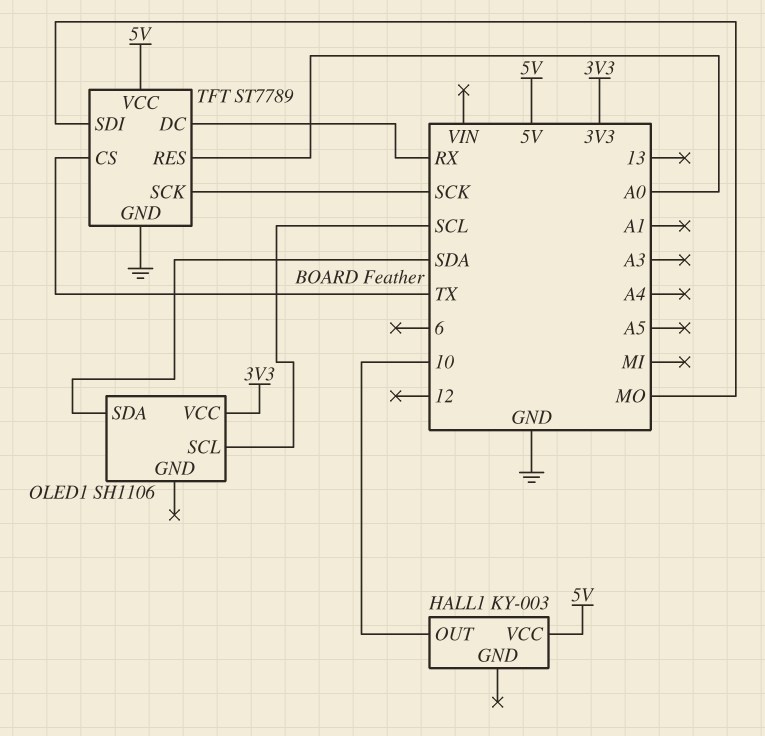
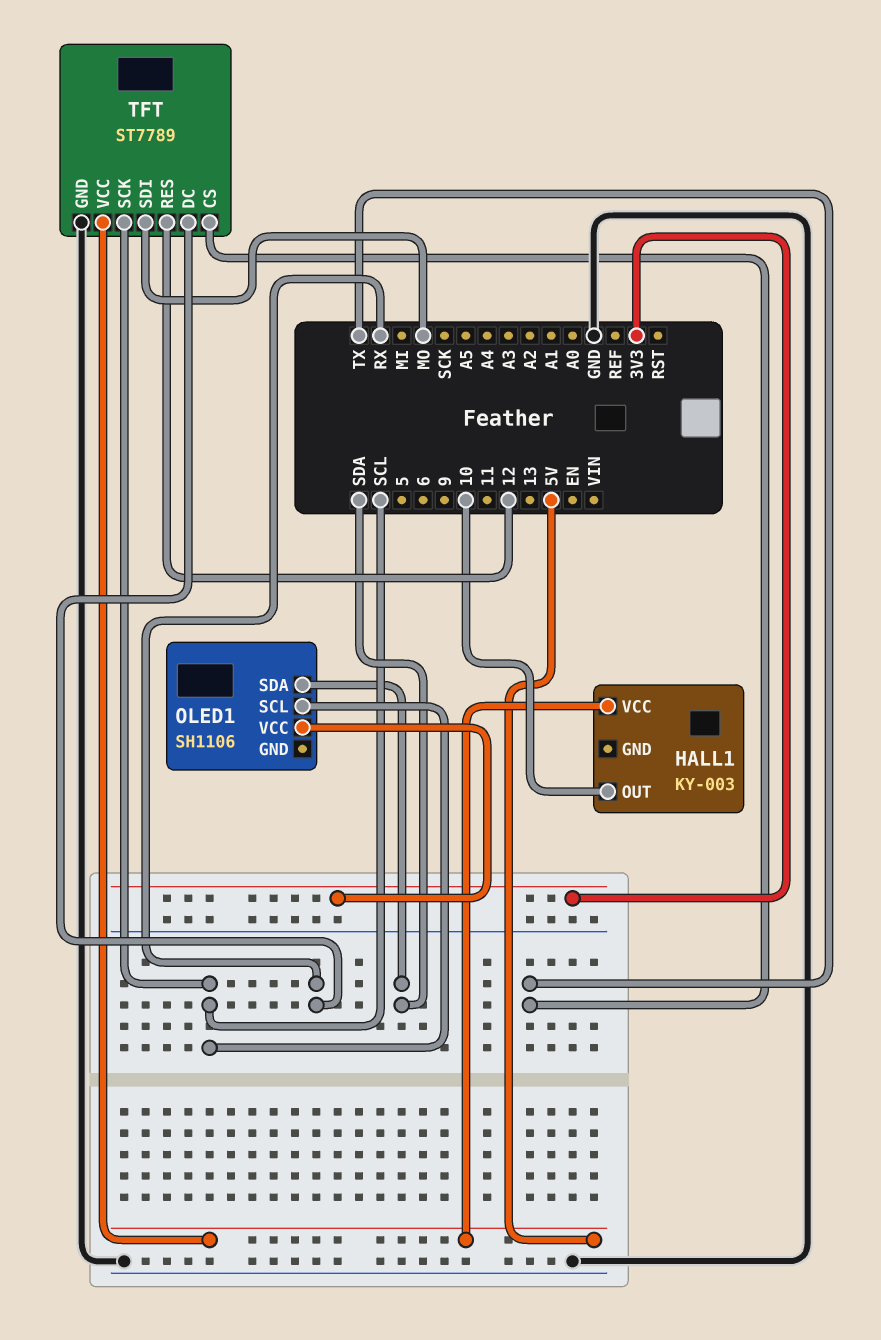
TFT pin RES: A0 -> 12
TFT pin SCK: SCK -> SCL

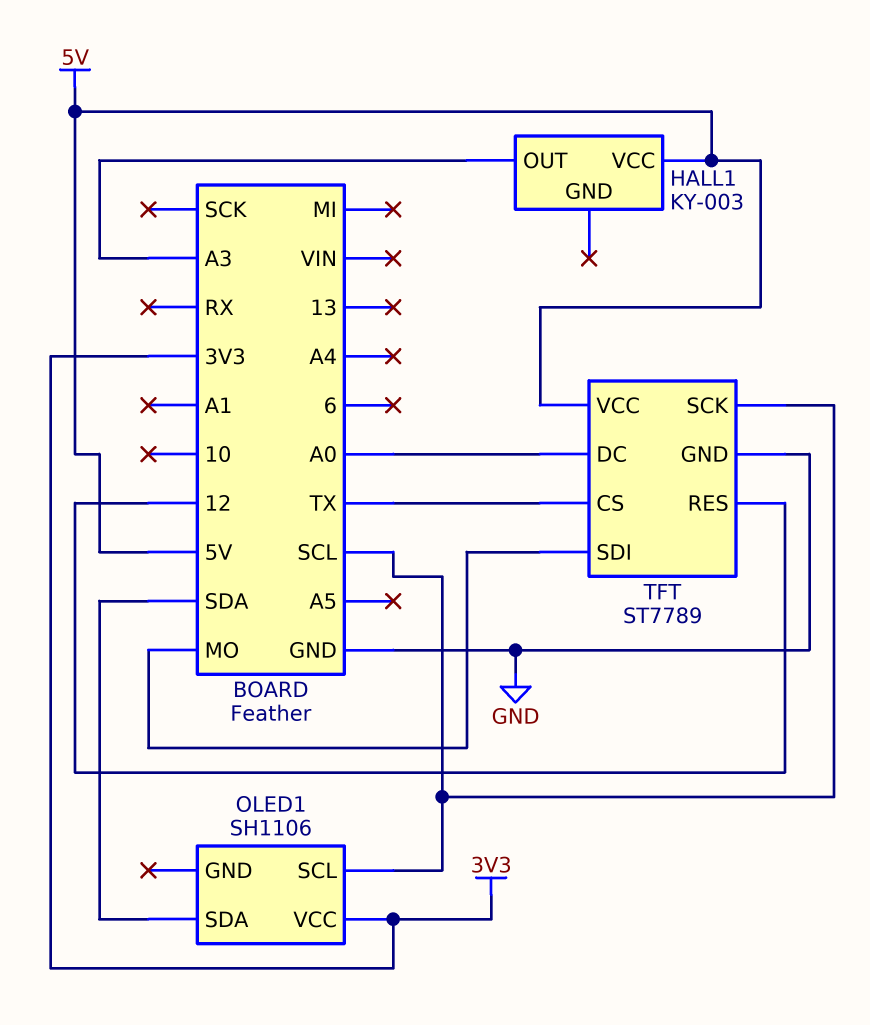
HALL1 pin OUT: 10 -> A3
TFT pin DC: RX -> A0

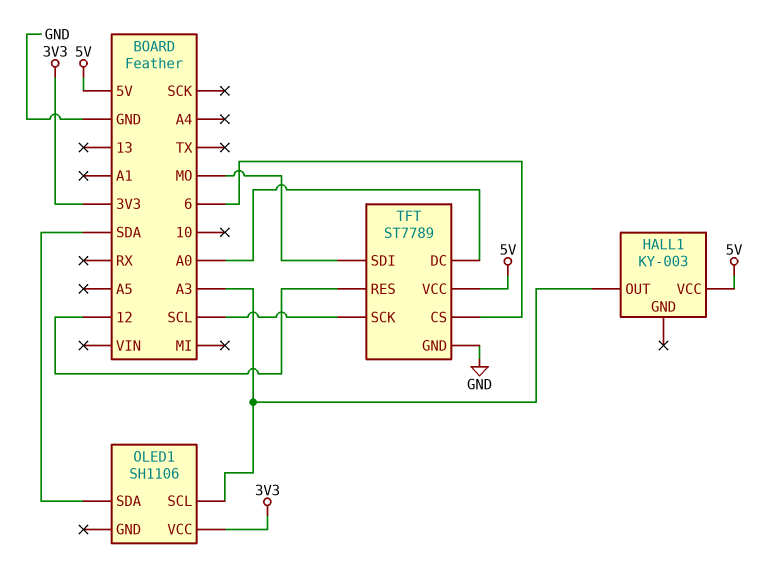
OLED1 pin SCL: SCL -> A3
TFT pin CS: TX -> 6

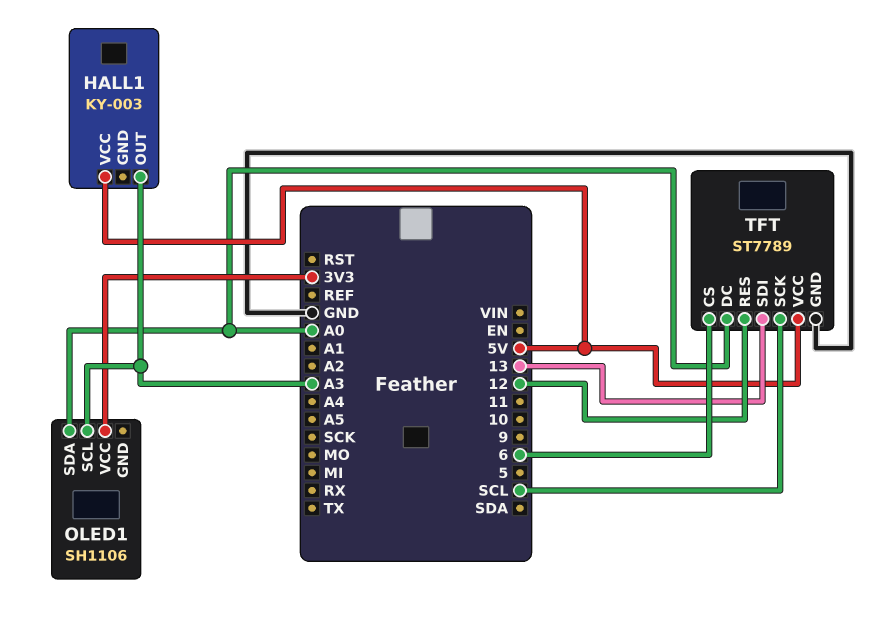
OLED1 pin SDA: SDA -> A0
TFT pin SDI: MO -> 13

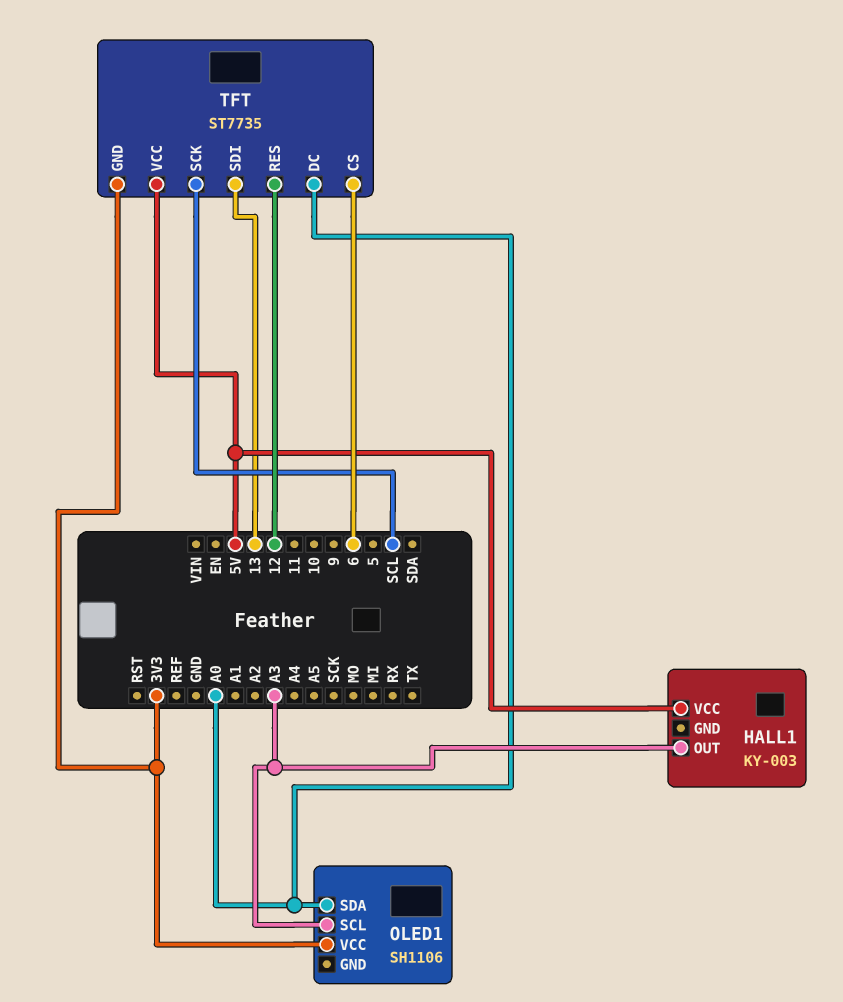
TFT: ST7789 -> ST7735
TFT pin GND: GND -> 3V3

